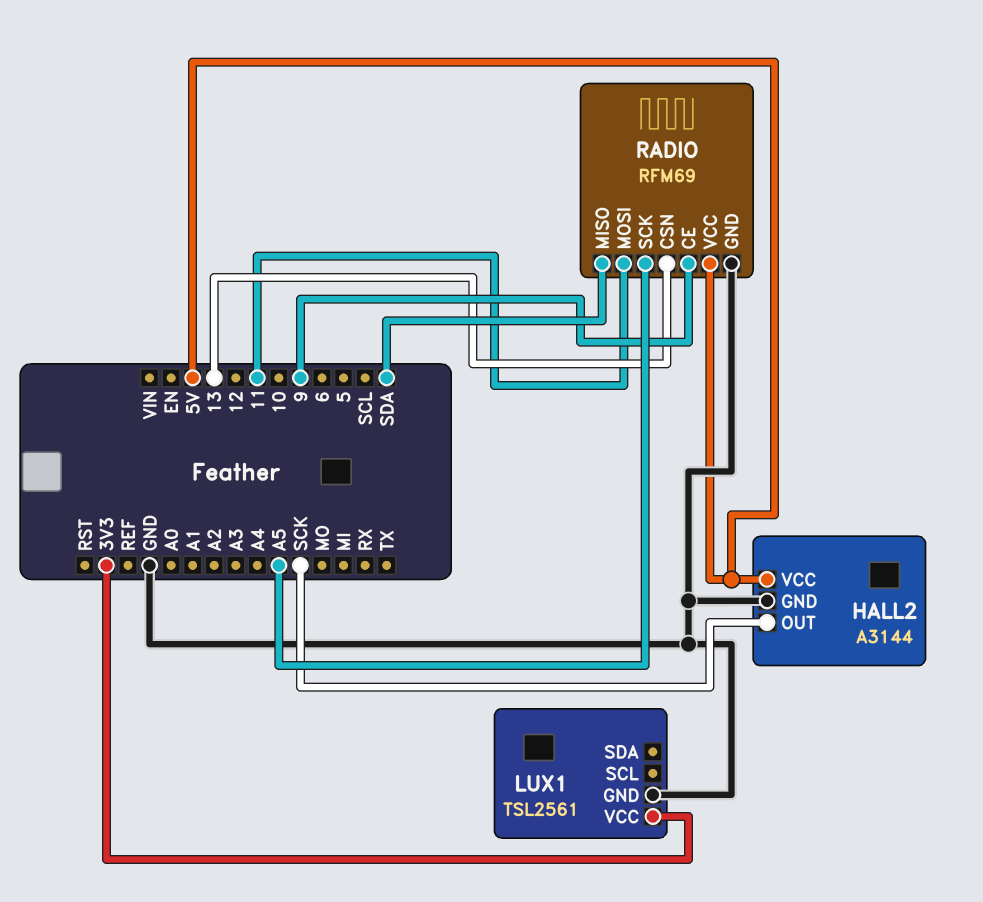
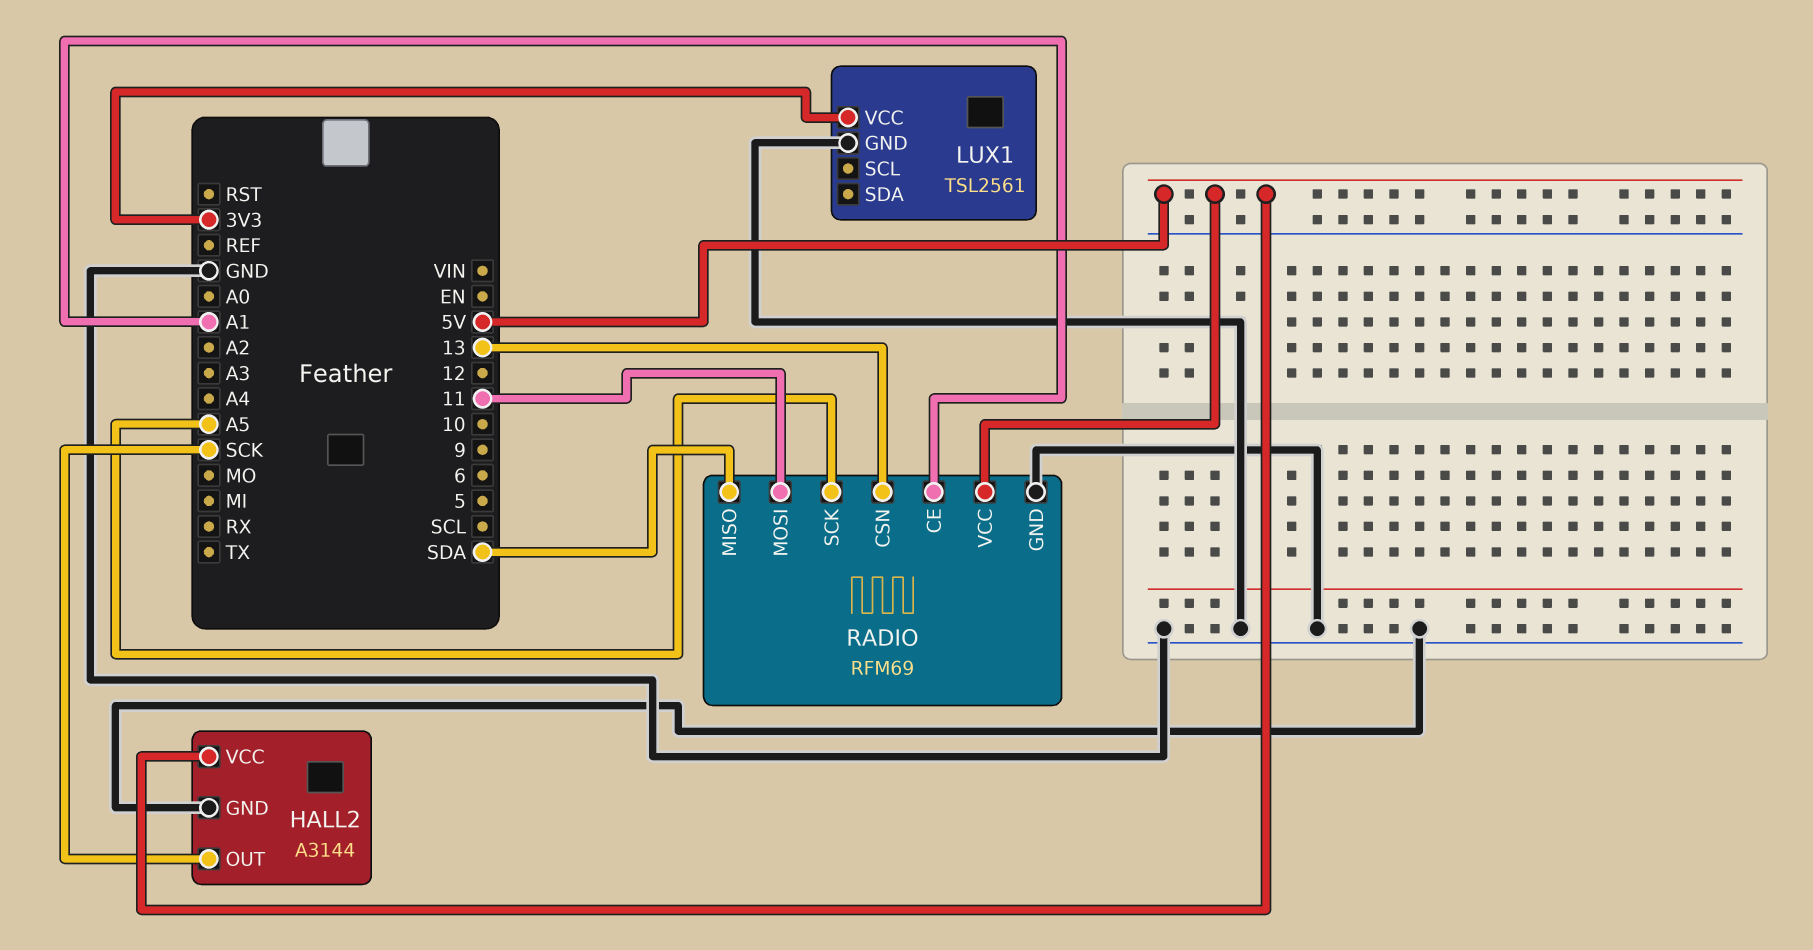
RADIO pin CE: 9 -> A1

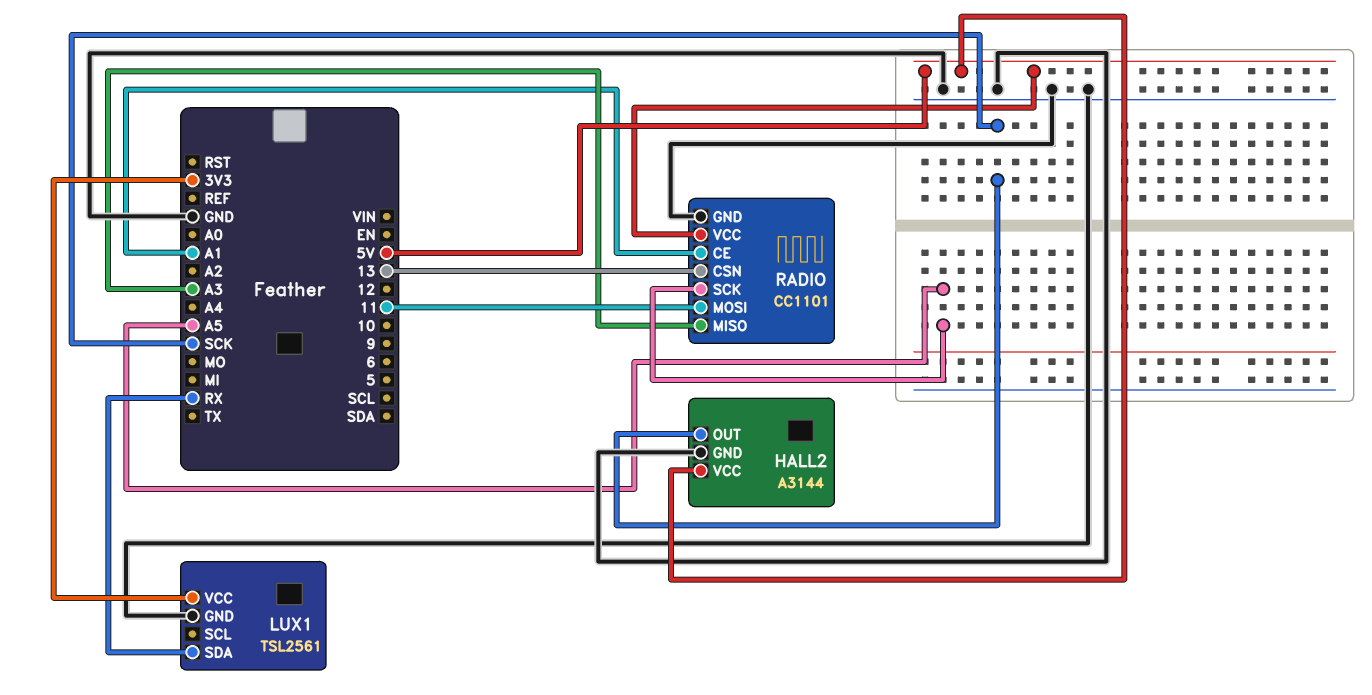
LUX1 pin SDA: none -> RX
RADIO: RFM69 -> CC1101
RADIO pin MISO: SDA -> A3

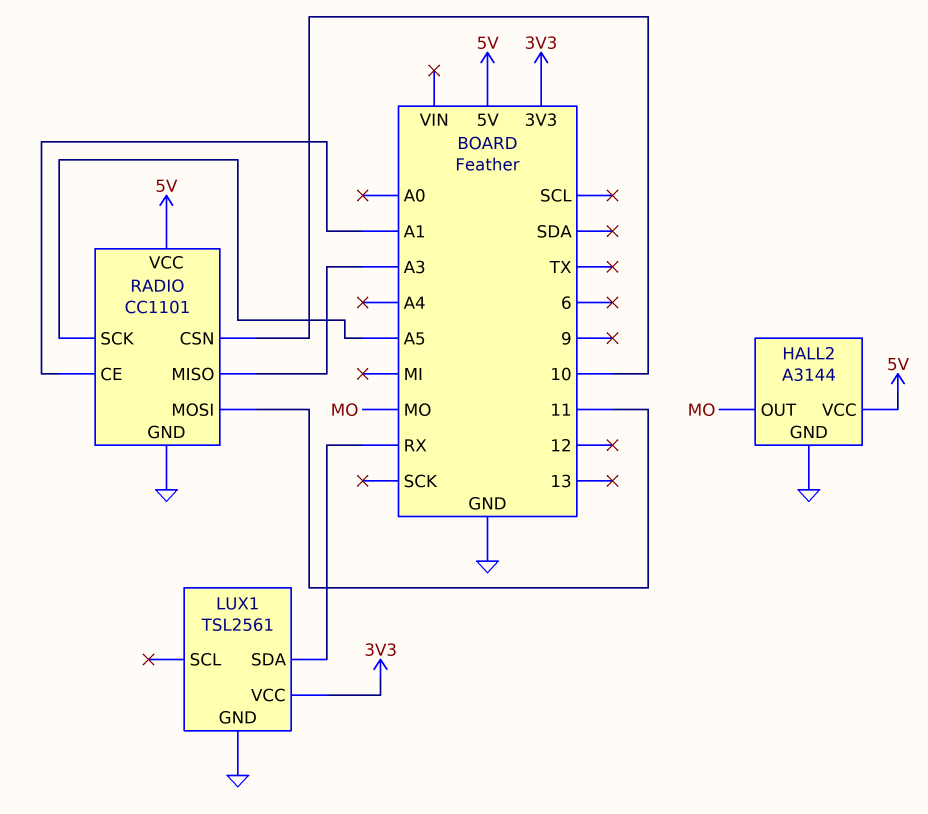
HALL2 pin OUT: SCK -> MO
RADIO pin CSN: 13 -> 10

